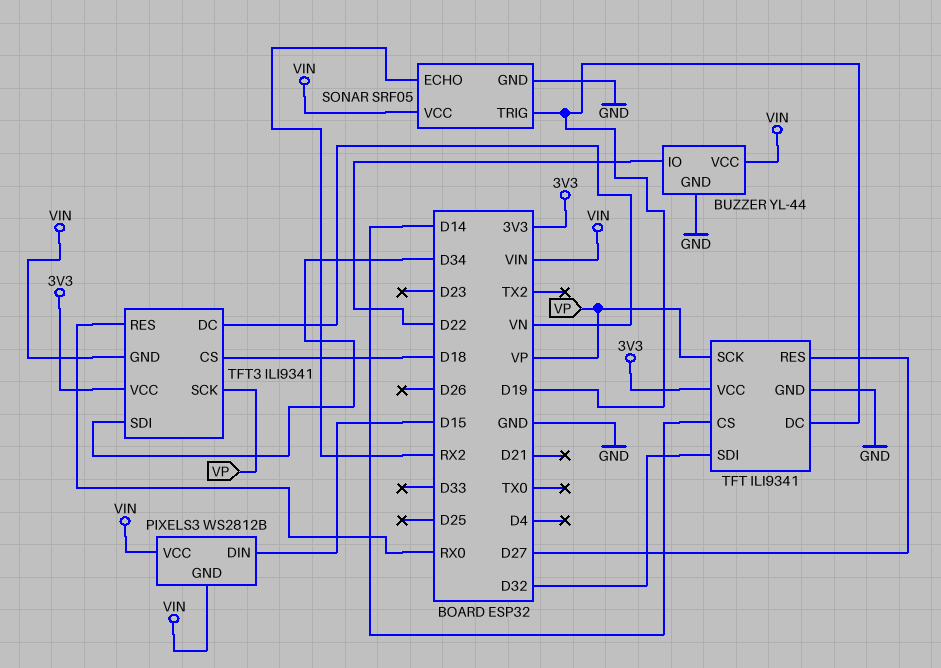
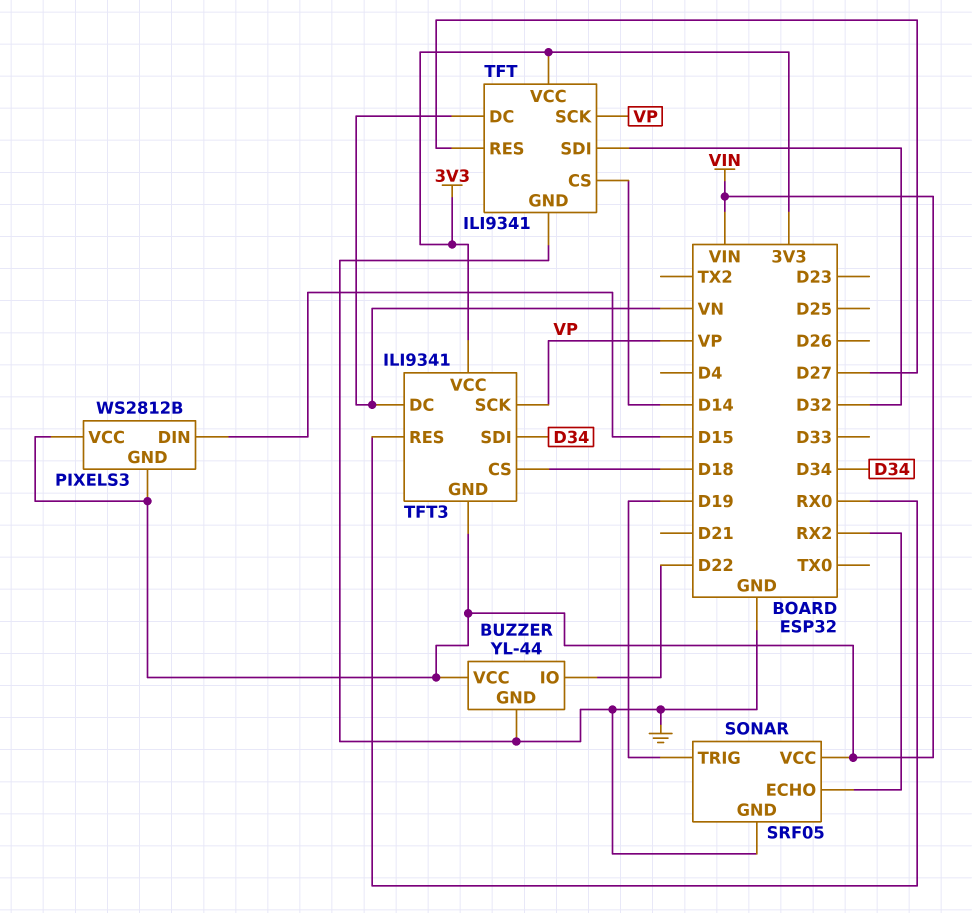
TFT pin DC: D19 -> VN

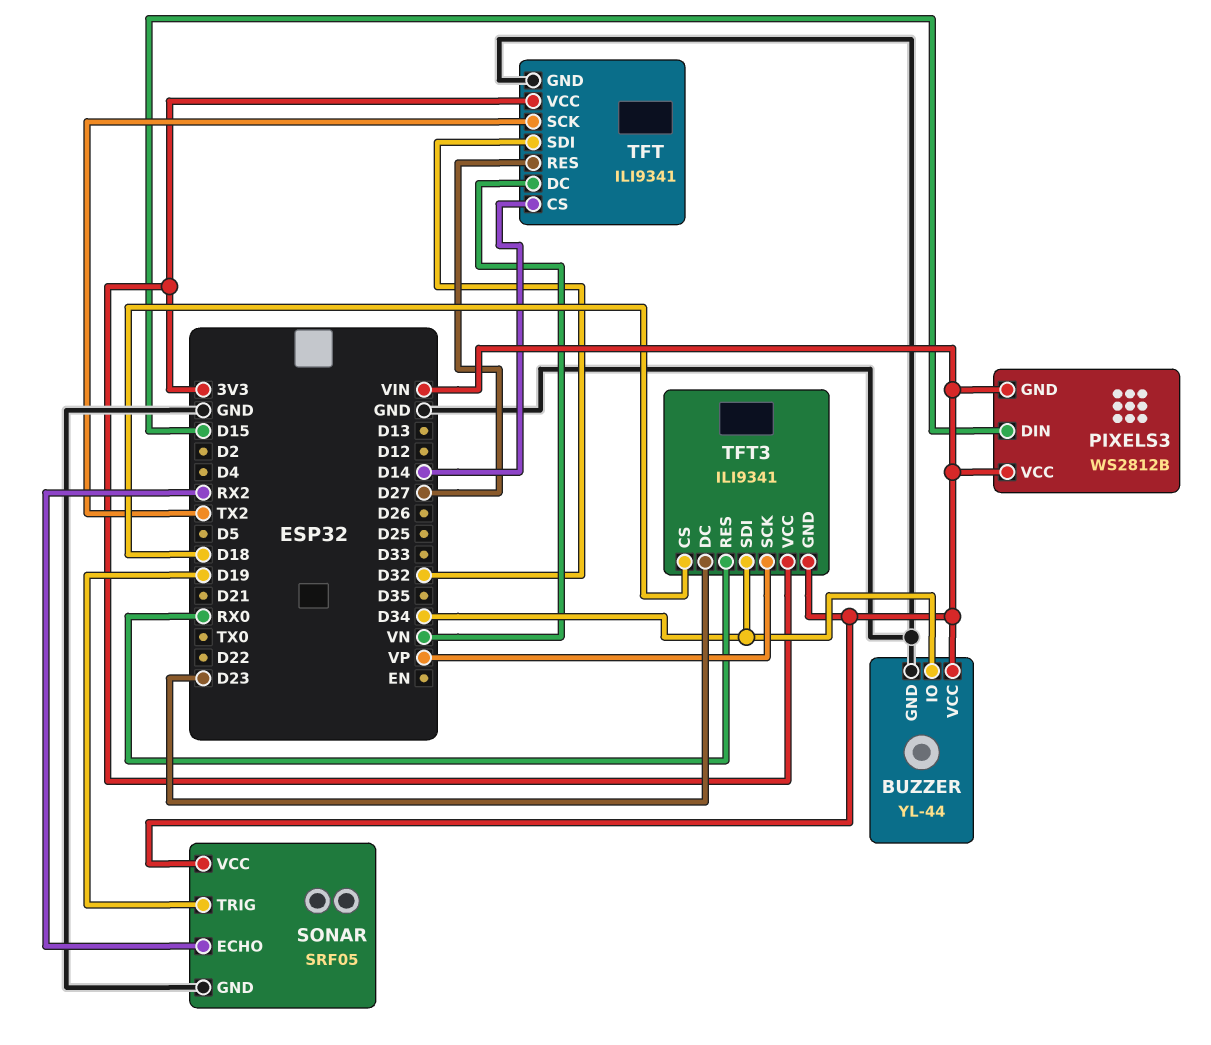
BUZZER pin IO: D22 -> D34
TFT pin SCK: VP -> TX2
TFT3 pin DC: VN -> D23

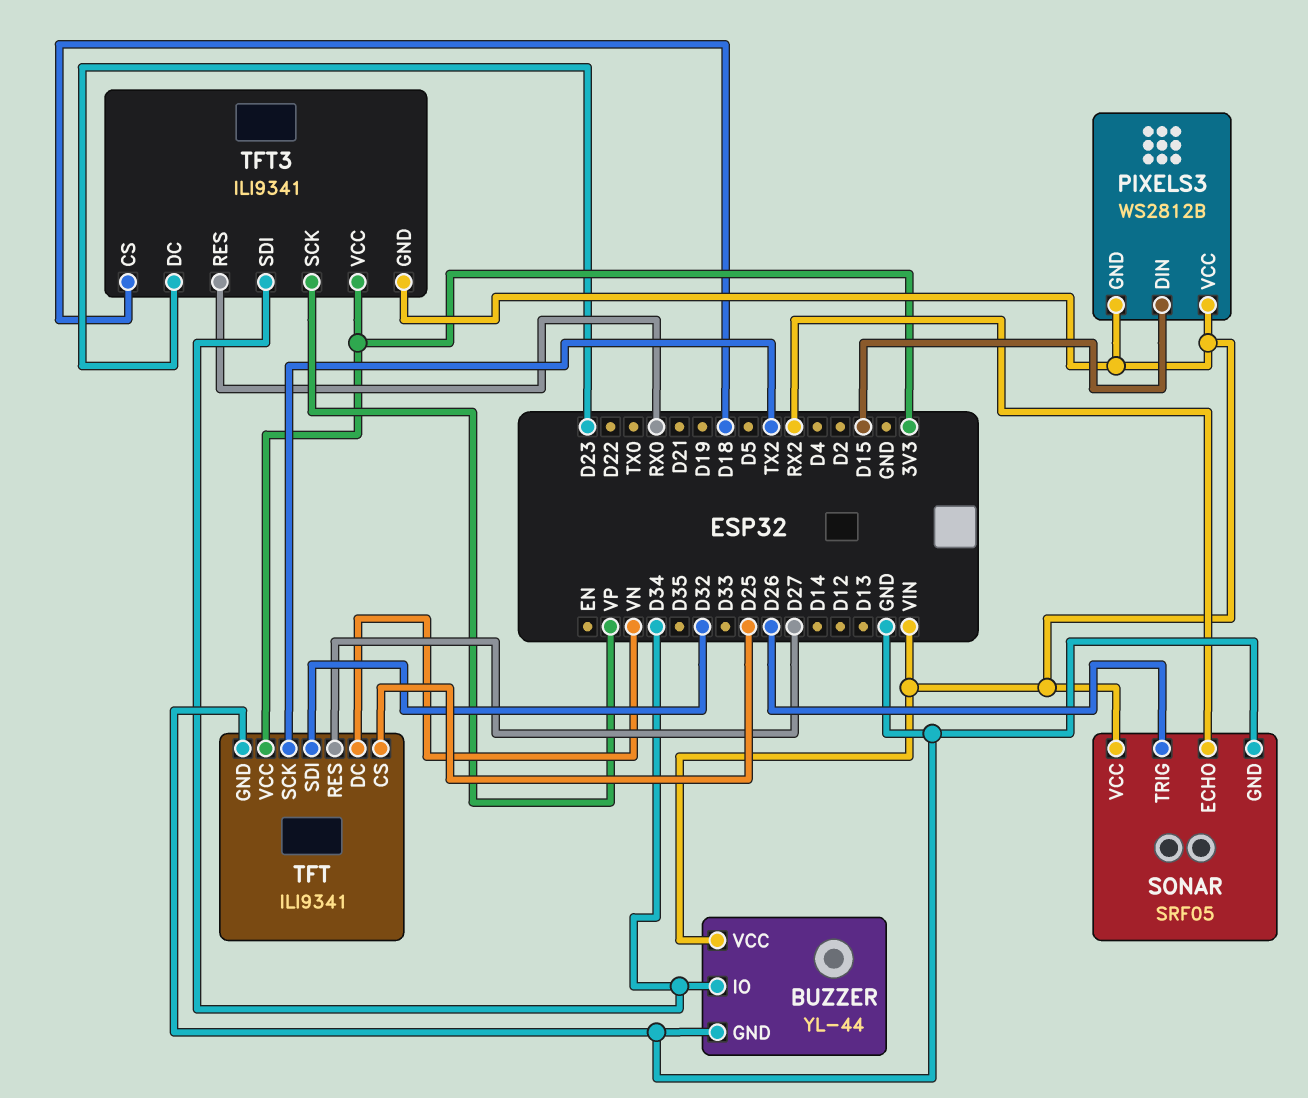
SONAR pin TRIG: D19 -> D26
TFT pin CS: D14 -> D25

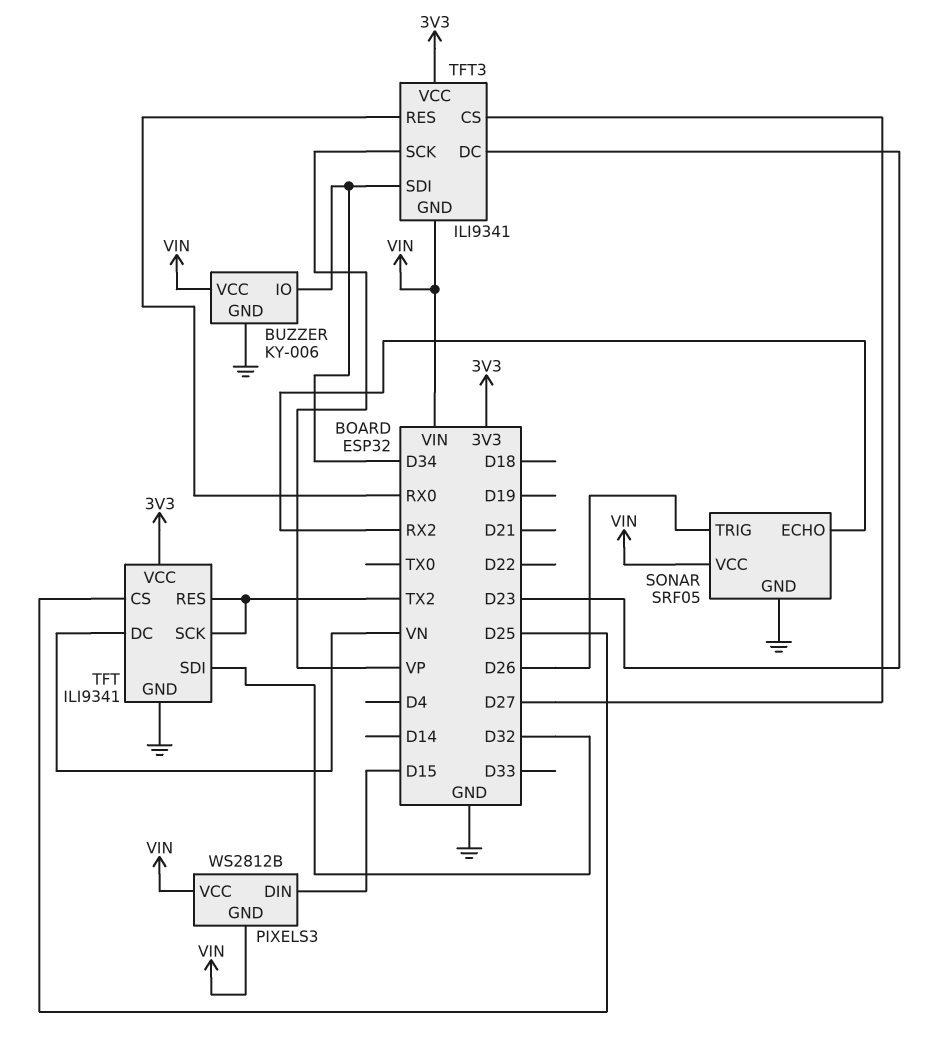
BUZZER: YL-44 -> KY-006
TFT pin RES: D27 -> TX2
TFT3 pin CS: D18 -> D27

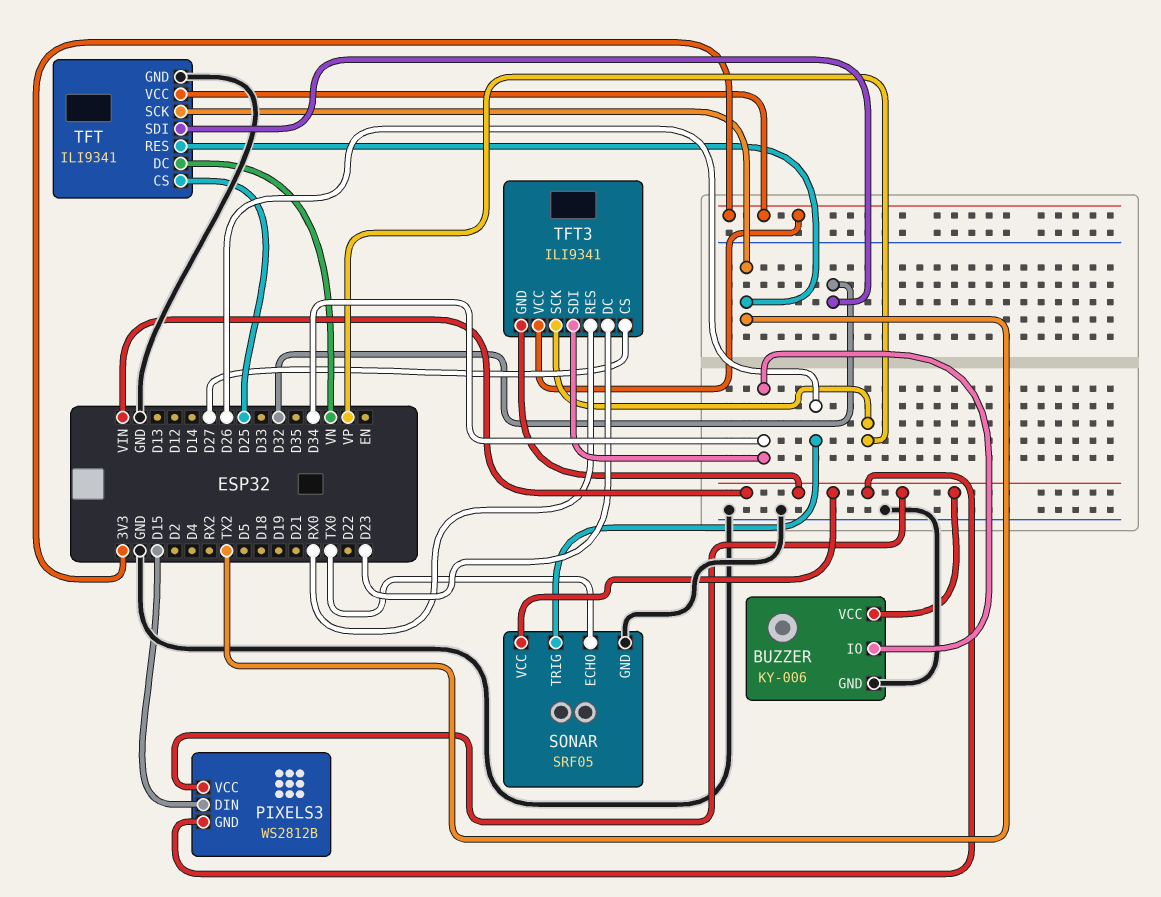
SONAR pin ECHO: RX2 -> TX0

